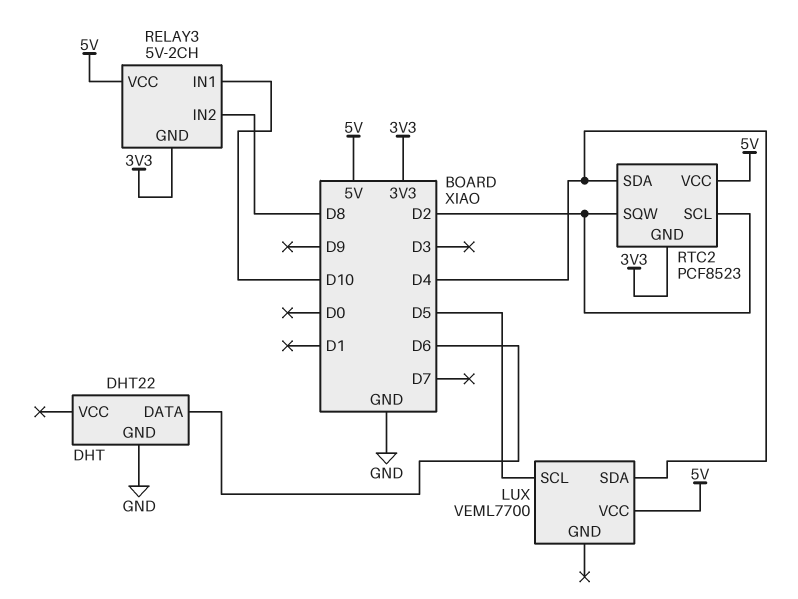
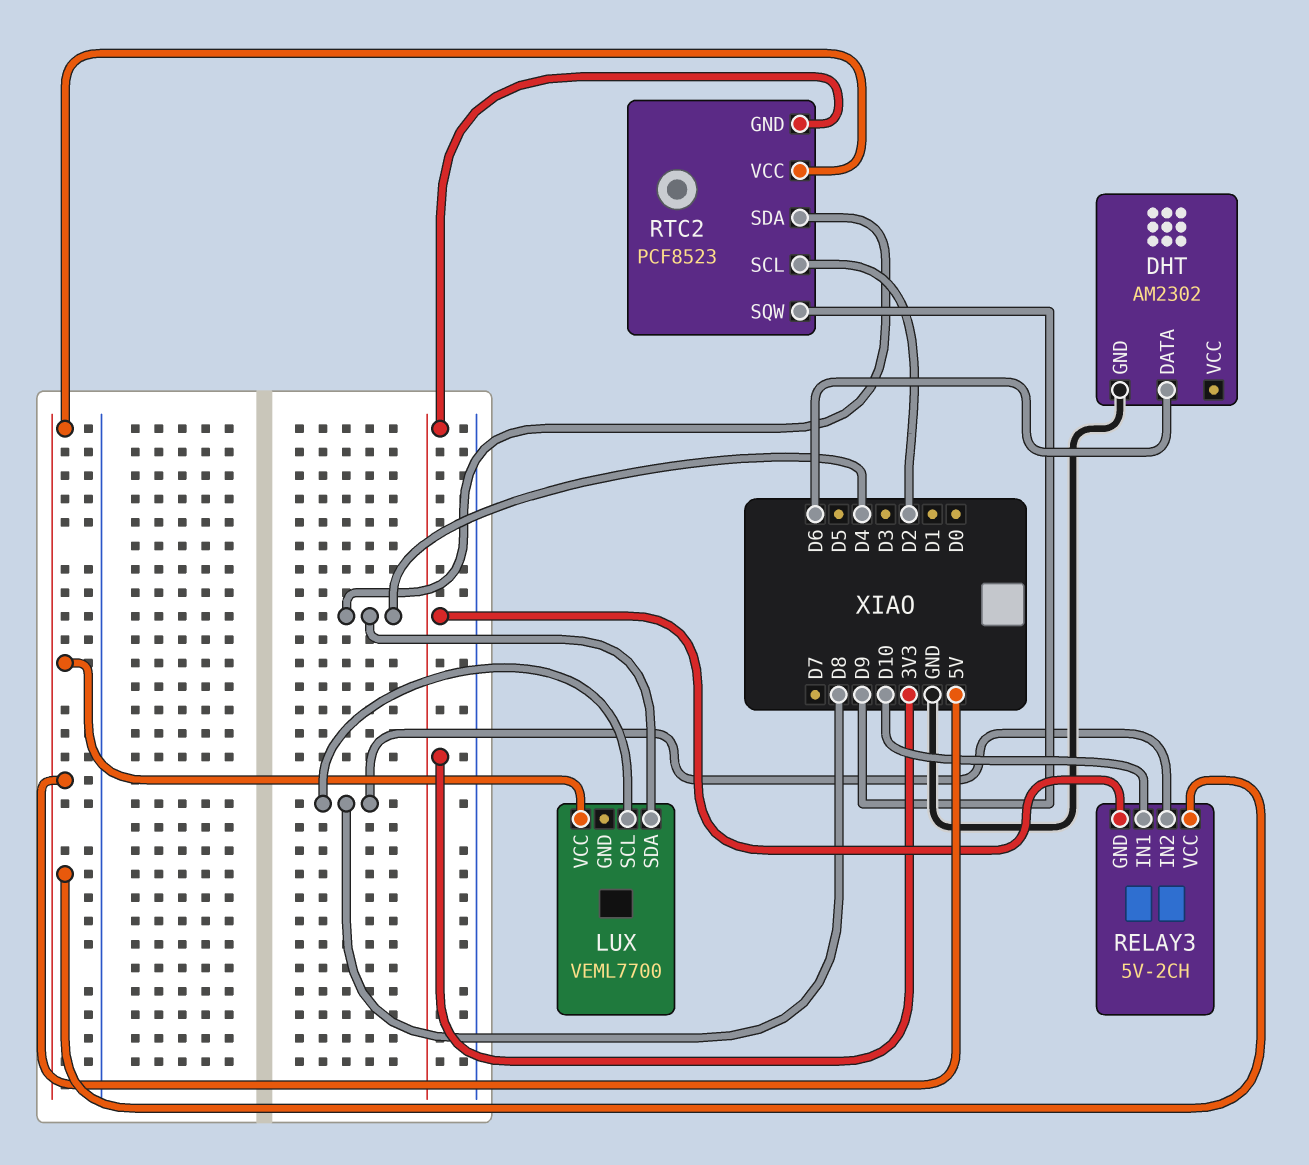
DHT: DHT22 -> AM2302
LUX pin SCL: D5 -> D8
RTC2 pin SQW: D2 -> D9

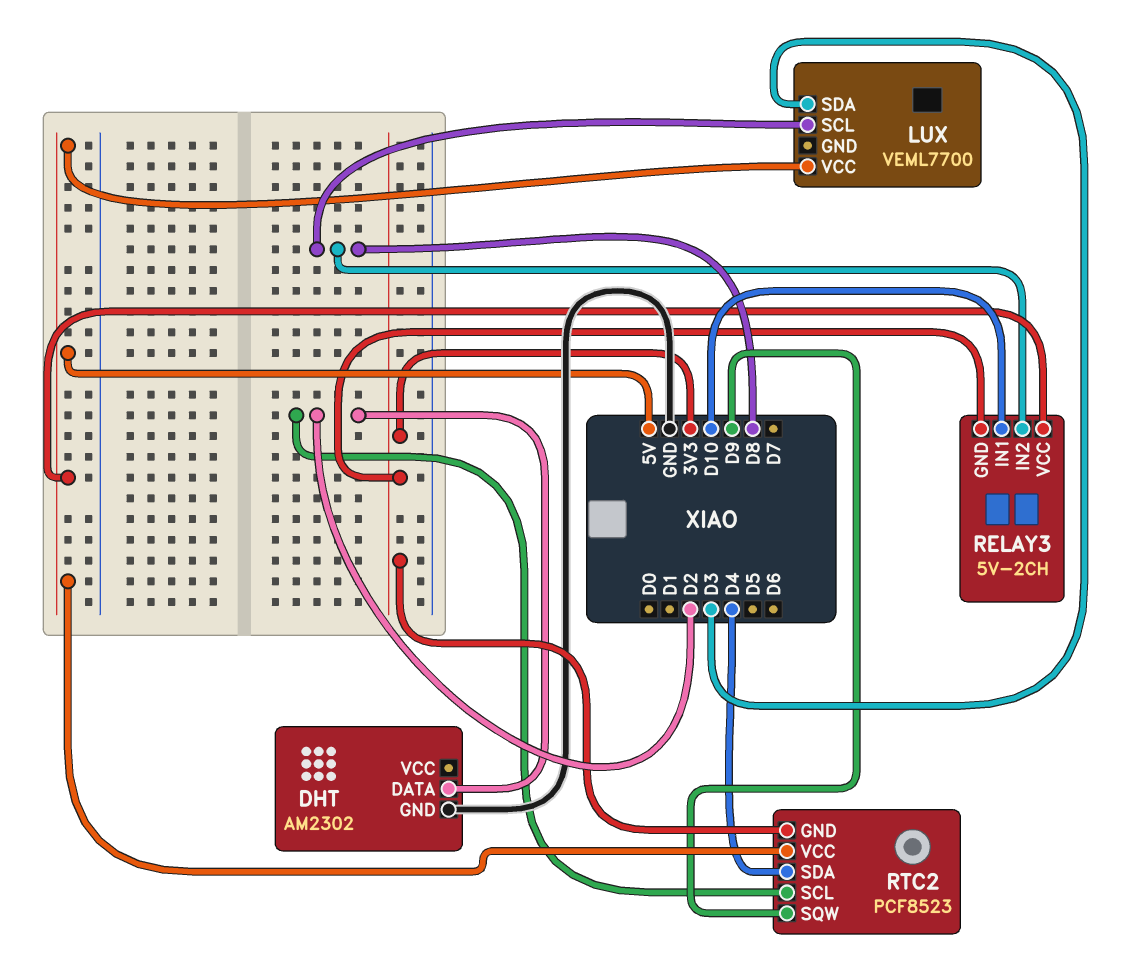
DHT pin DATA: D6 -> D2
LUX pin SDA: D4 -> D3

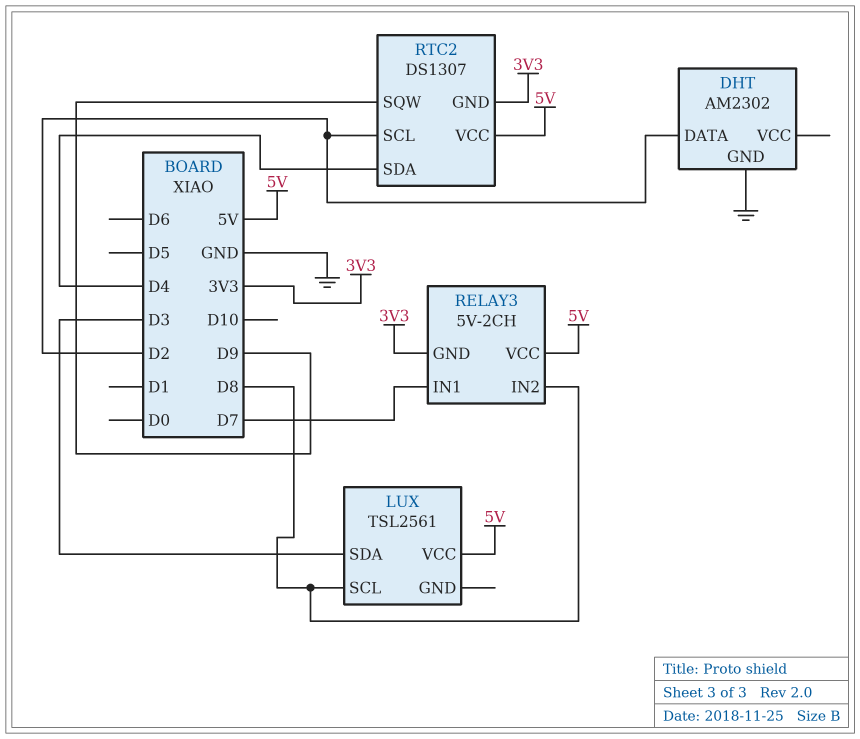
LUX: VEML7700 -> TSL2561
RELAY3 pin IN1: D10 -> D7
RTC2: PCF8523 -> DS1307

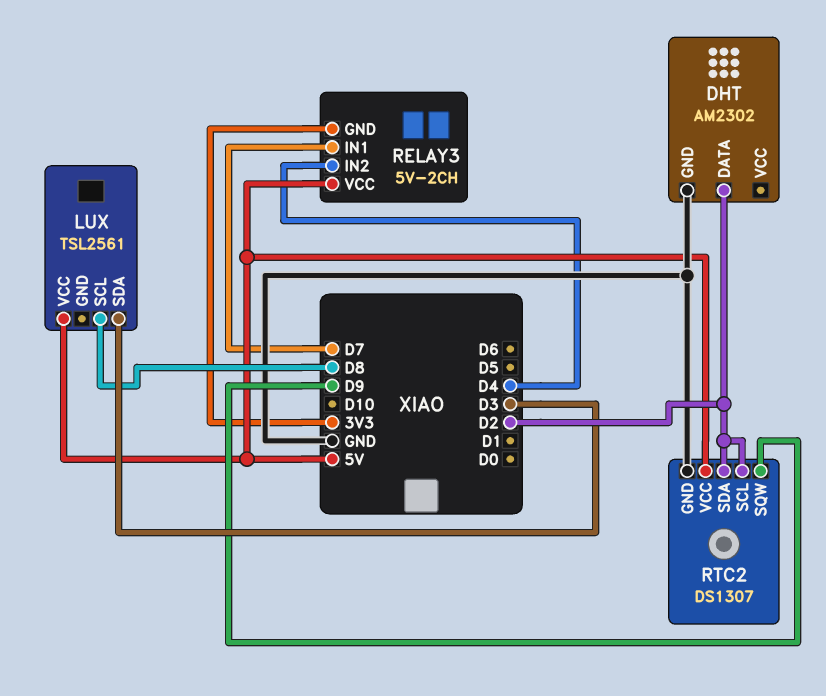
RELAY3 pin IN2: D8 -> D4
RTC2 pin GND: 3V3 -> GND
RTC2 pin SDA: D4 -> D2

